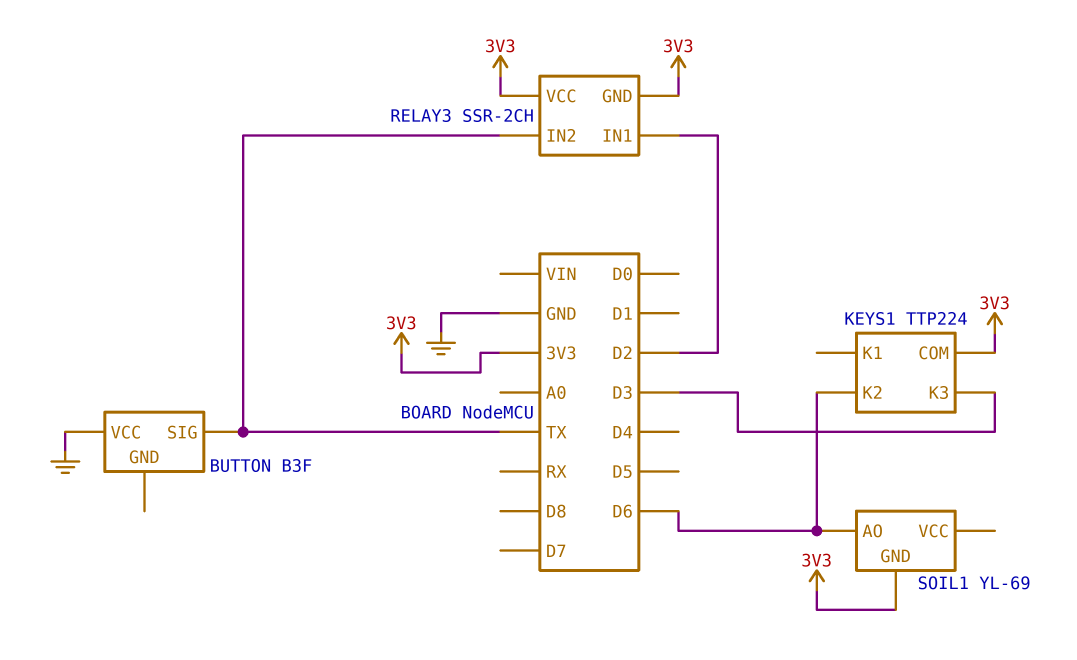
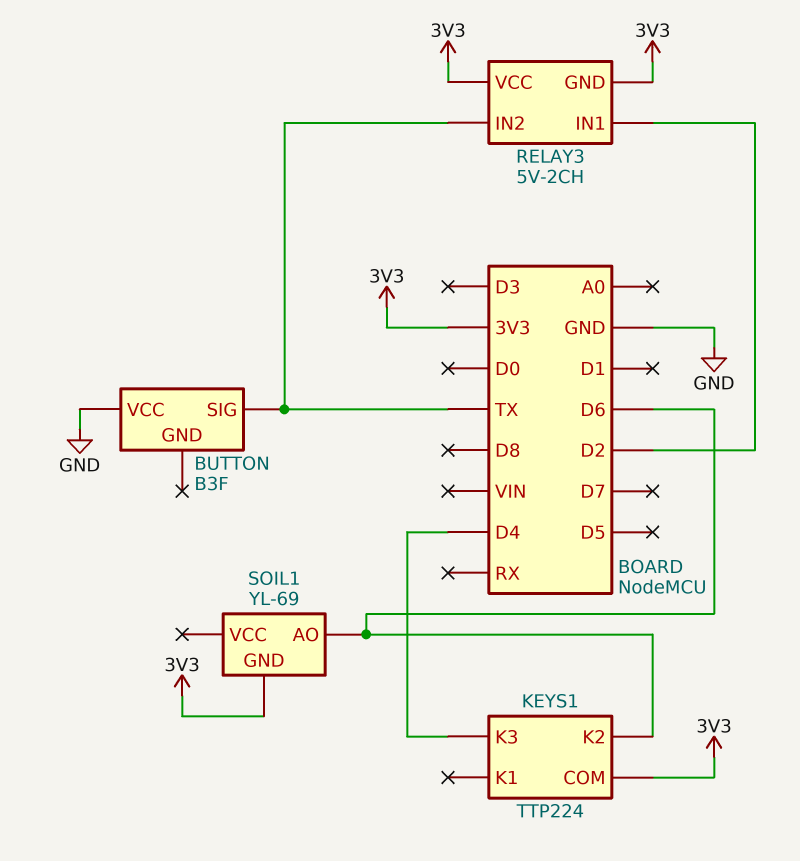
KEYS1 pin K3: D3 -> D4
RELAY3: SSR-2CH -> 5V-2CH

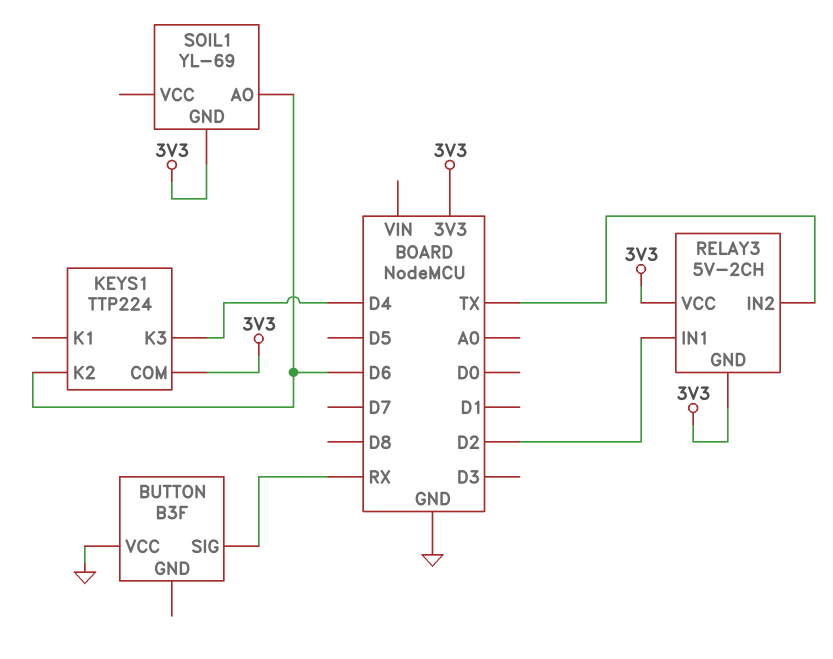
BUTTON pin SIG: TX -> RX

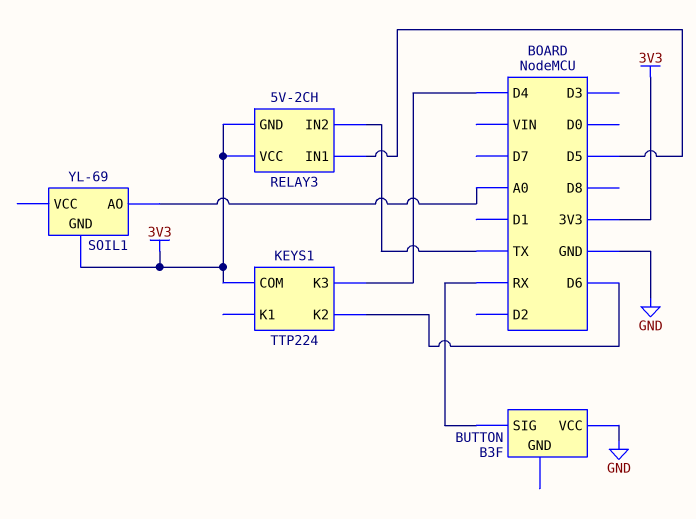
RELAY3 pin IN1: D2 -> D5
SOIL1 pin AO: D6 -> A0

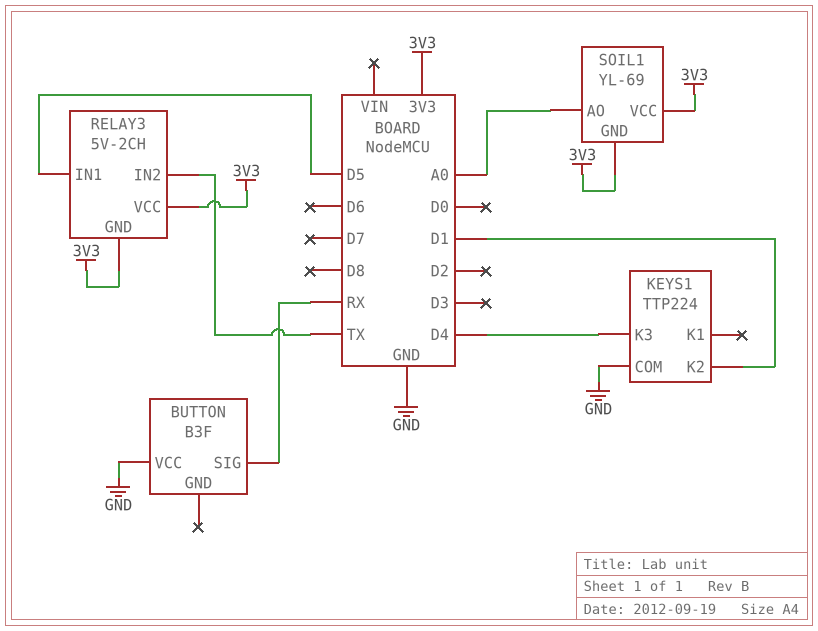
KEYS1 pin COM: 3V3 -> GND
KEYS1 pin K2: D6 -> D1
SOIL1 pin VCC: none -> 3V3

